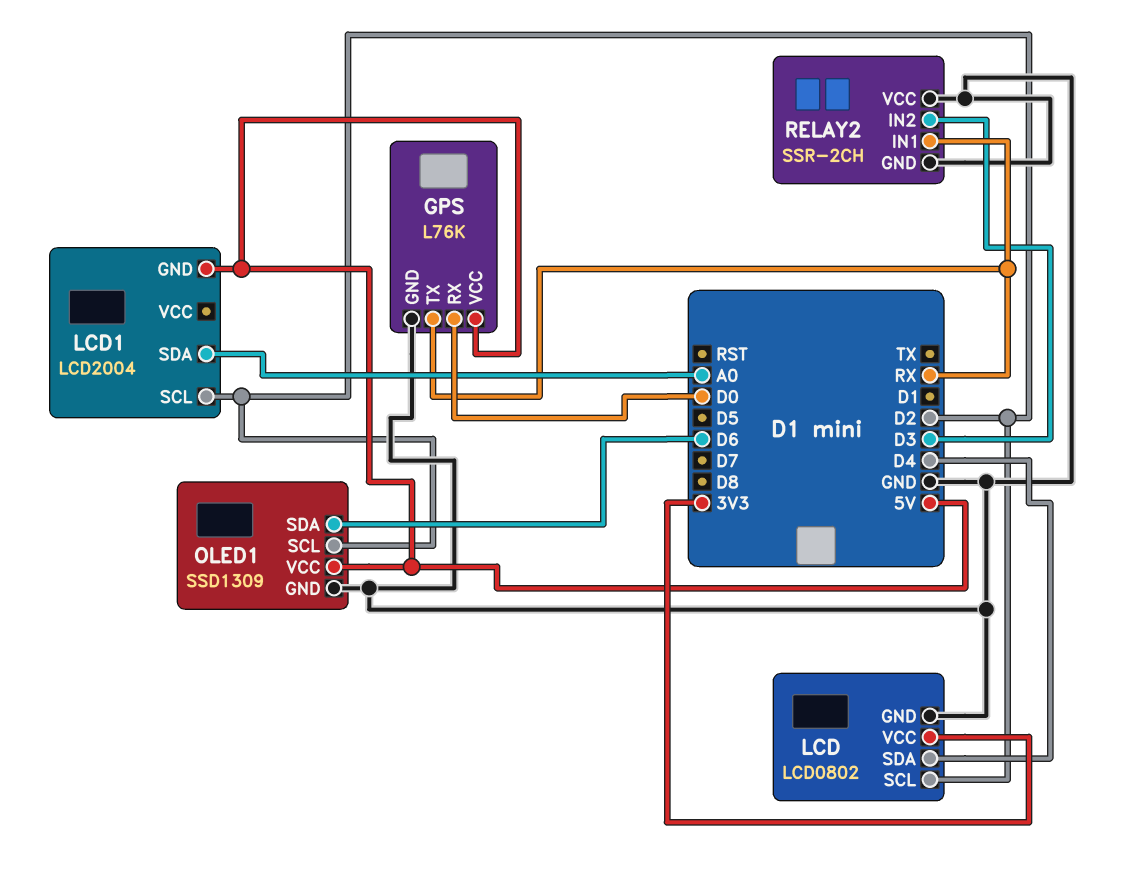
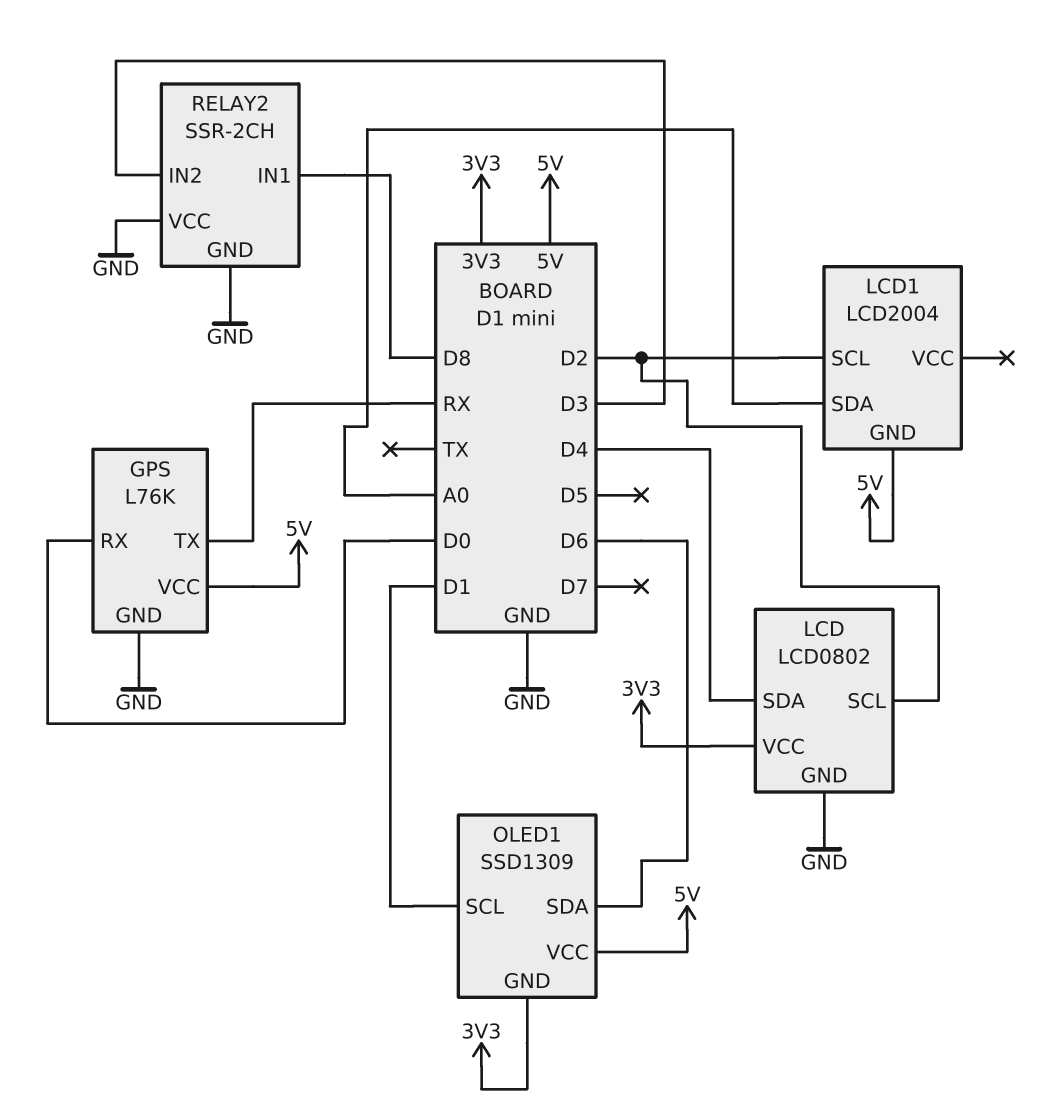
OLED1 pin GND: GND -> 3V3
OLED1 pin SCL: D2 -> D1
RELAY2 pin IN1: RX -> D8

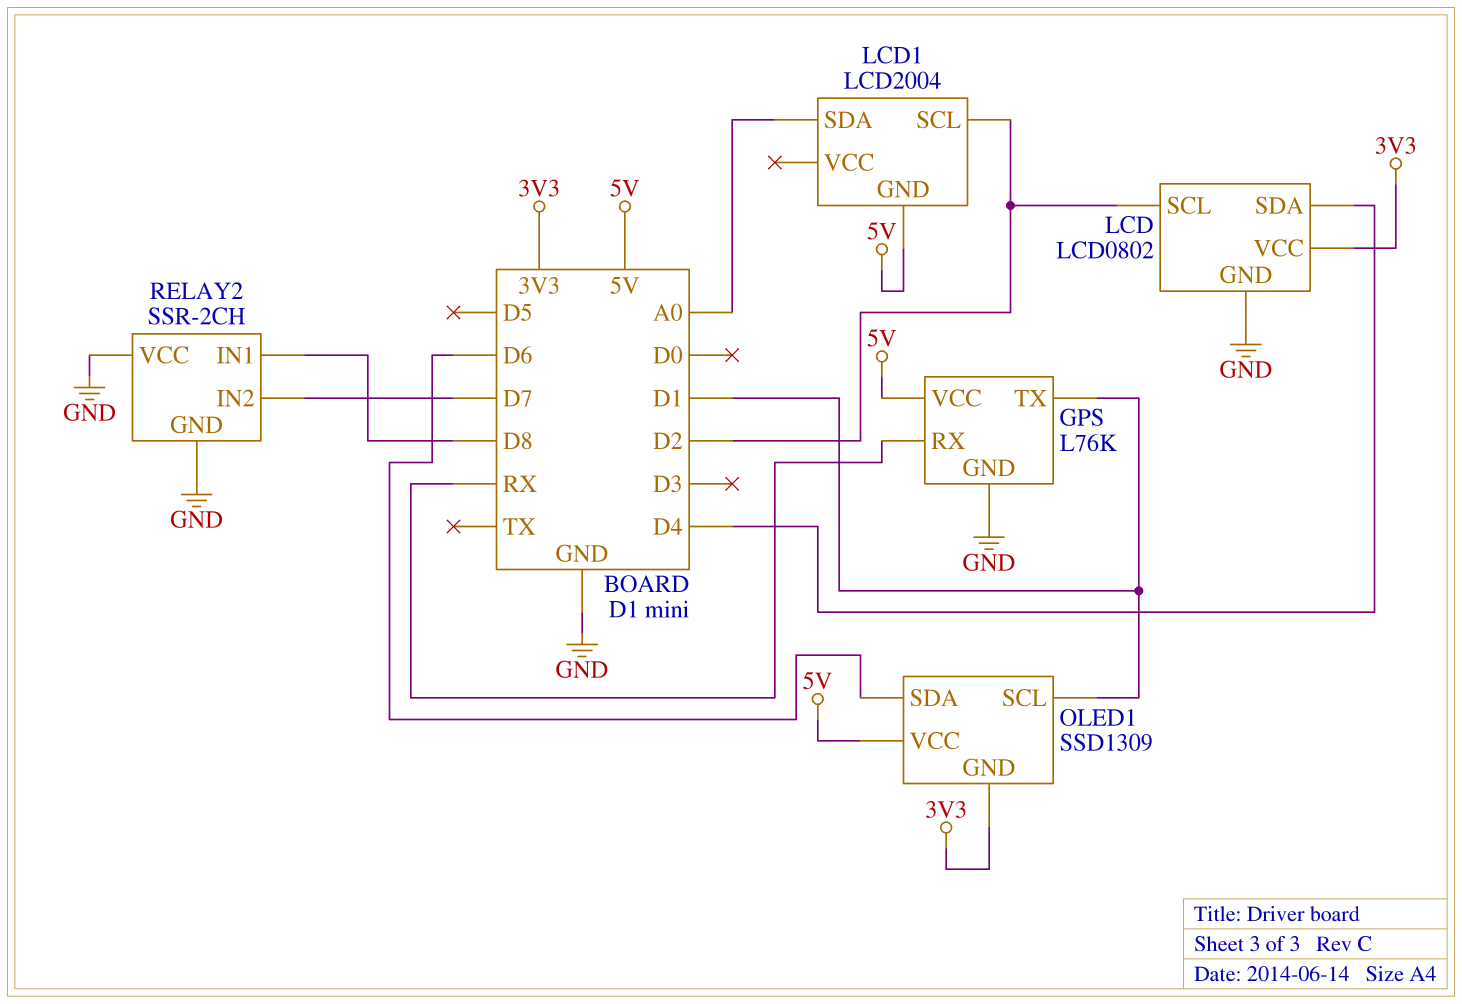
GPS pin RX: D0 -> RX
GPS pin TX: RX -> D1
RELAY2 pin IN2: D3 -> D7

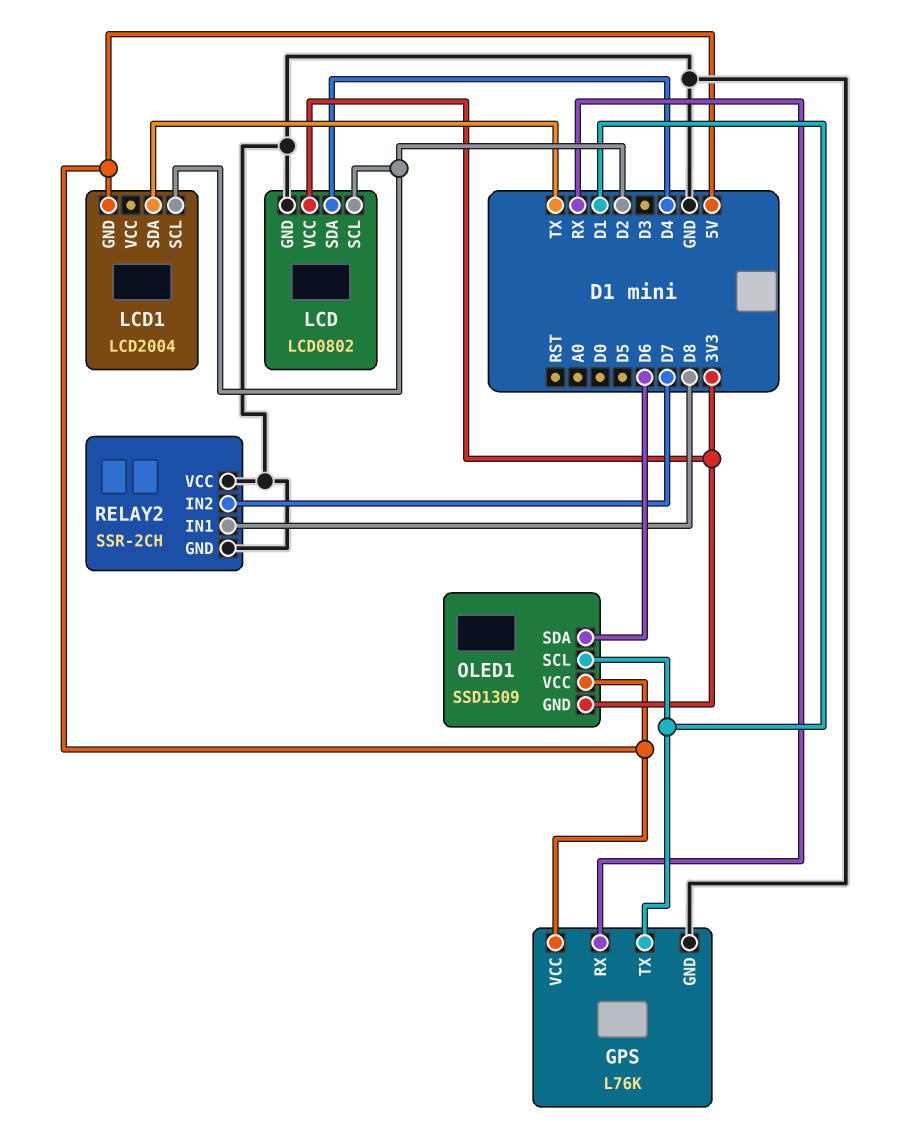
LCD1 pin SDA: A0 -> TX

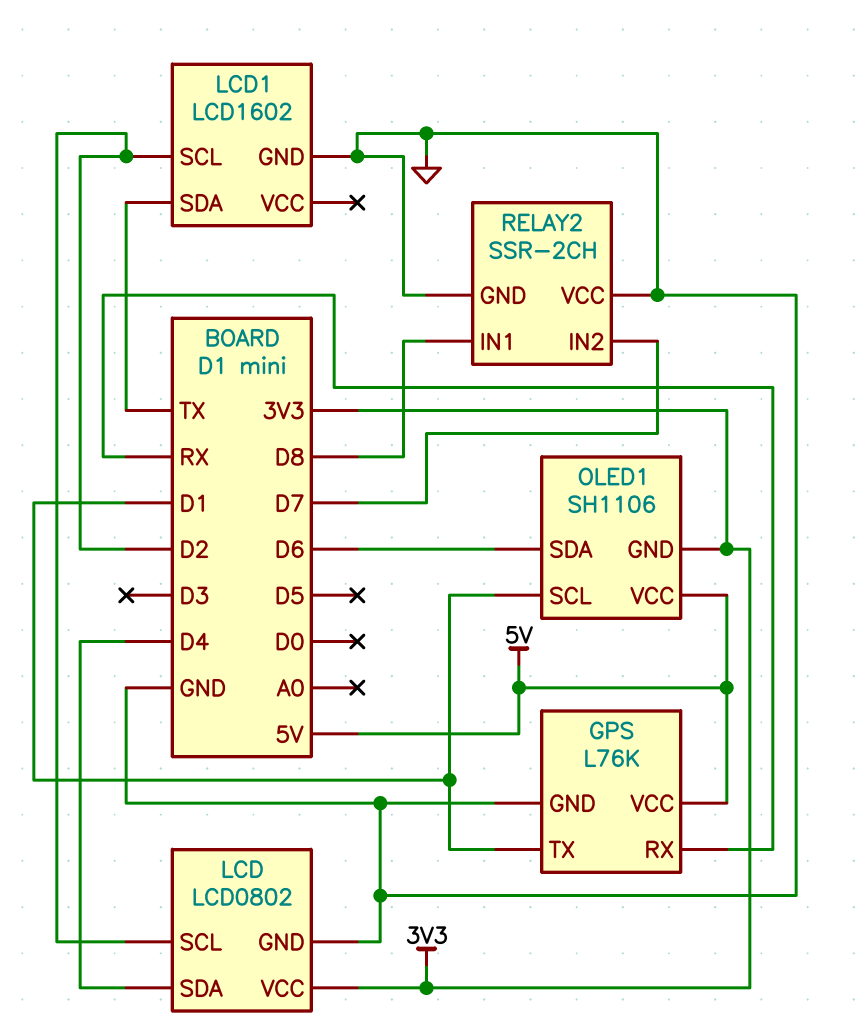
LCD1: LCD2004 -> LCD1602
LCD1 pin GND: 5V -> GND
OLED1: SSD1309 -> SH1106

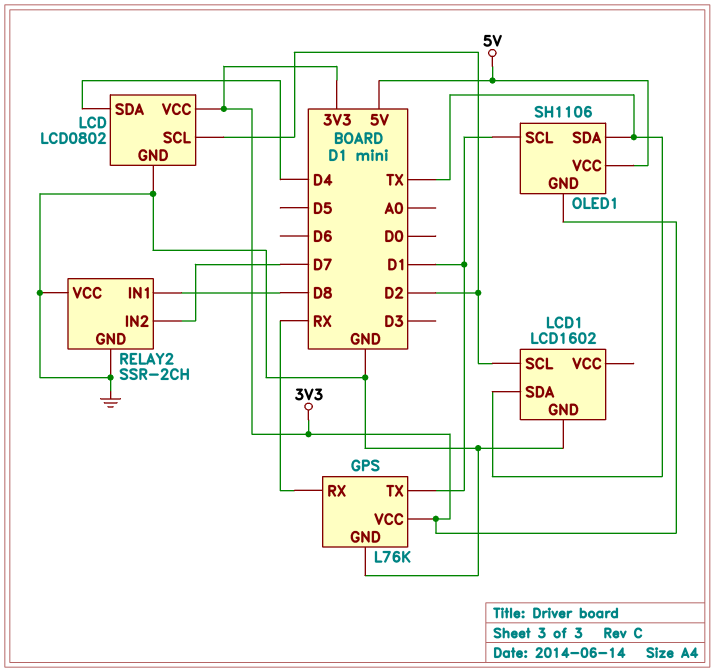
GPS pin VCC: 5V -> 3V3
OLED1 pin SDA: D6 -> TX

